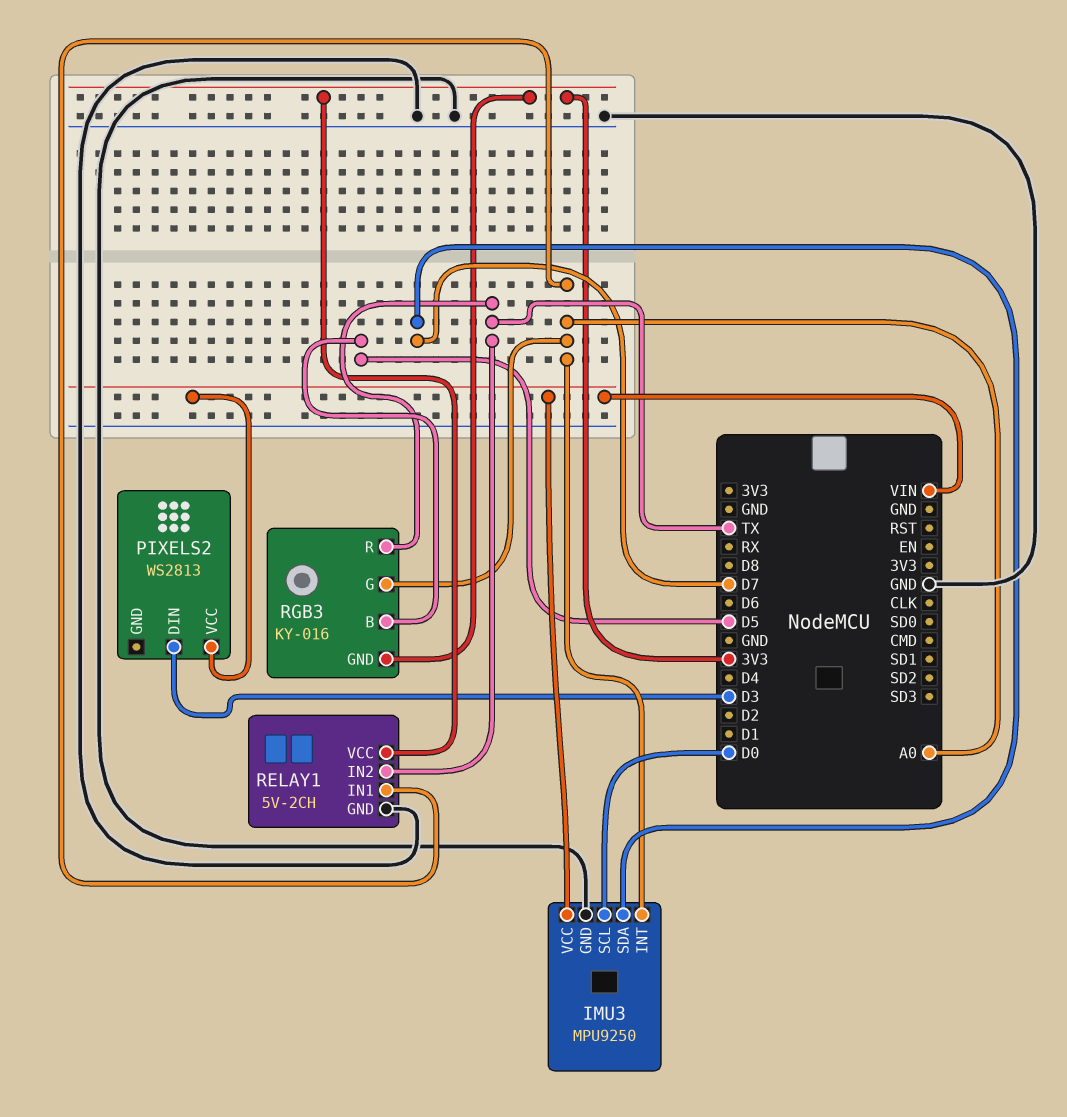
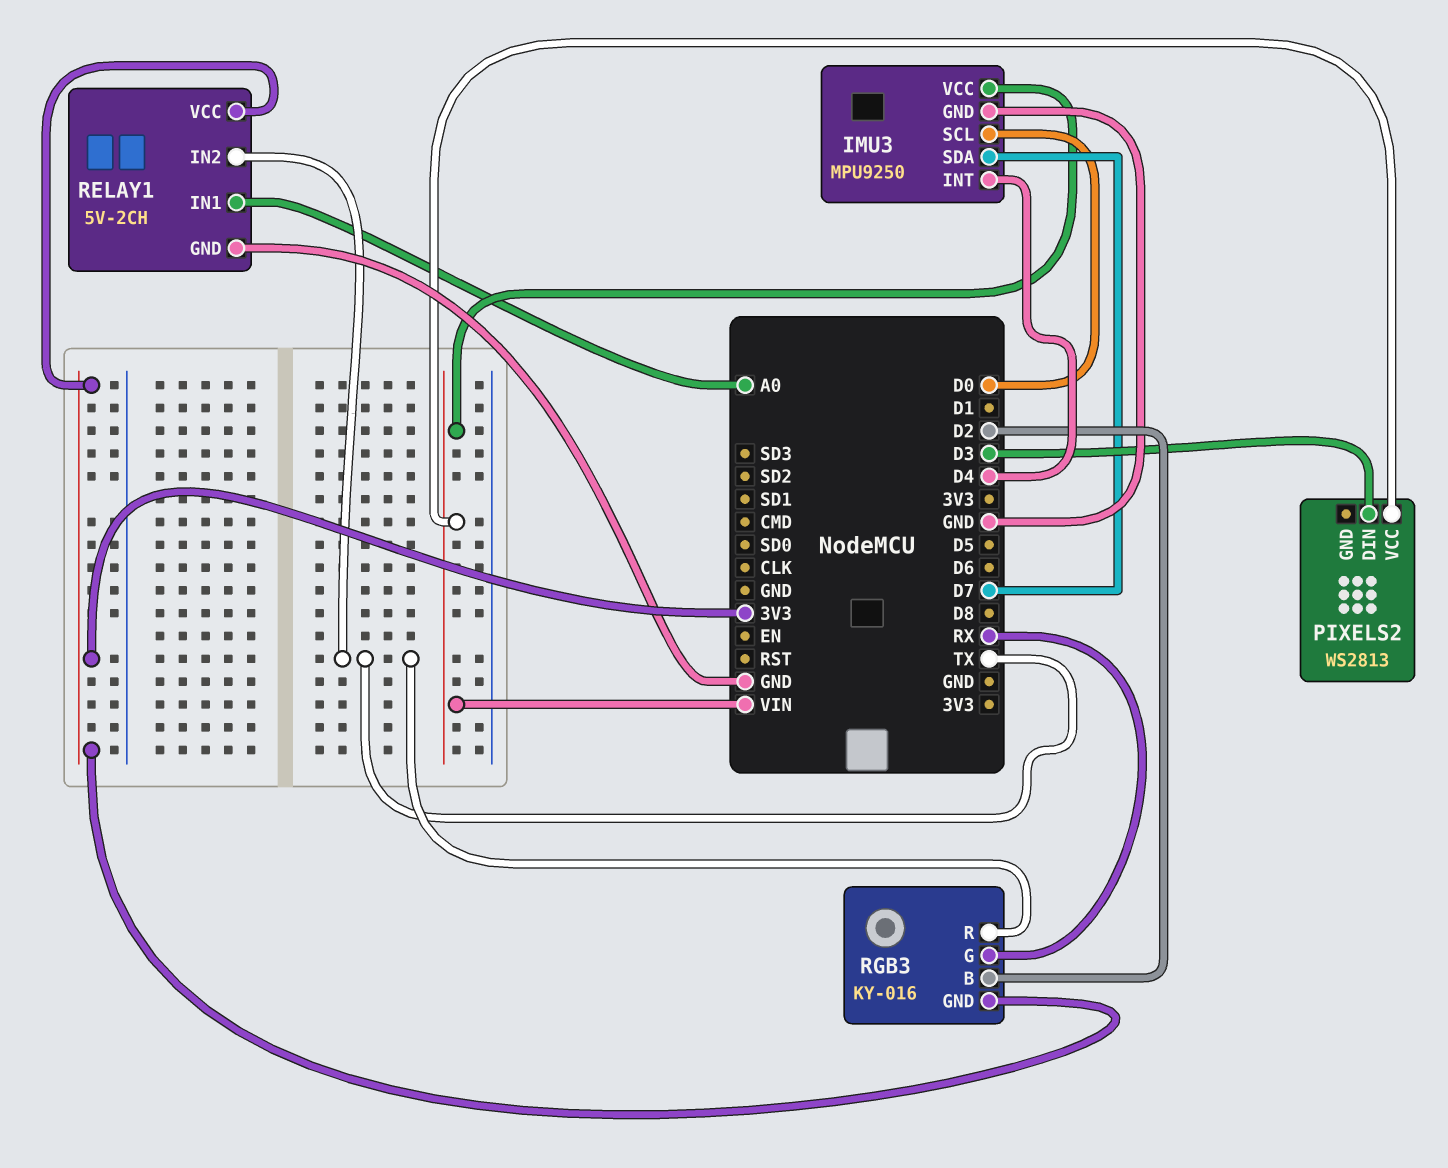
IMU3 pin INT: A0 -> D4
RGB3 pin B: D5 -> D2
RGB3 pin G: A0 -> RX

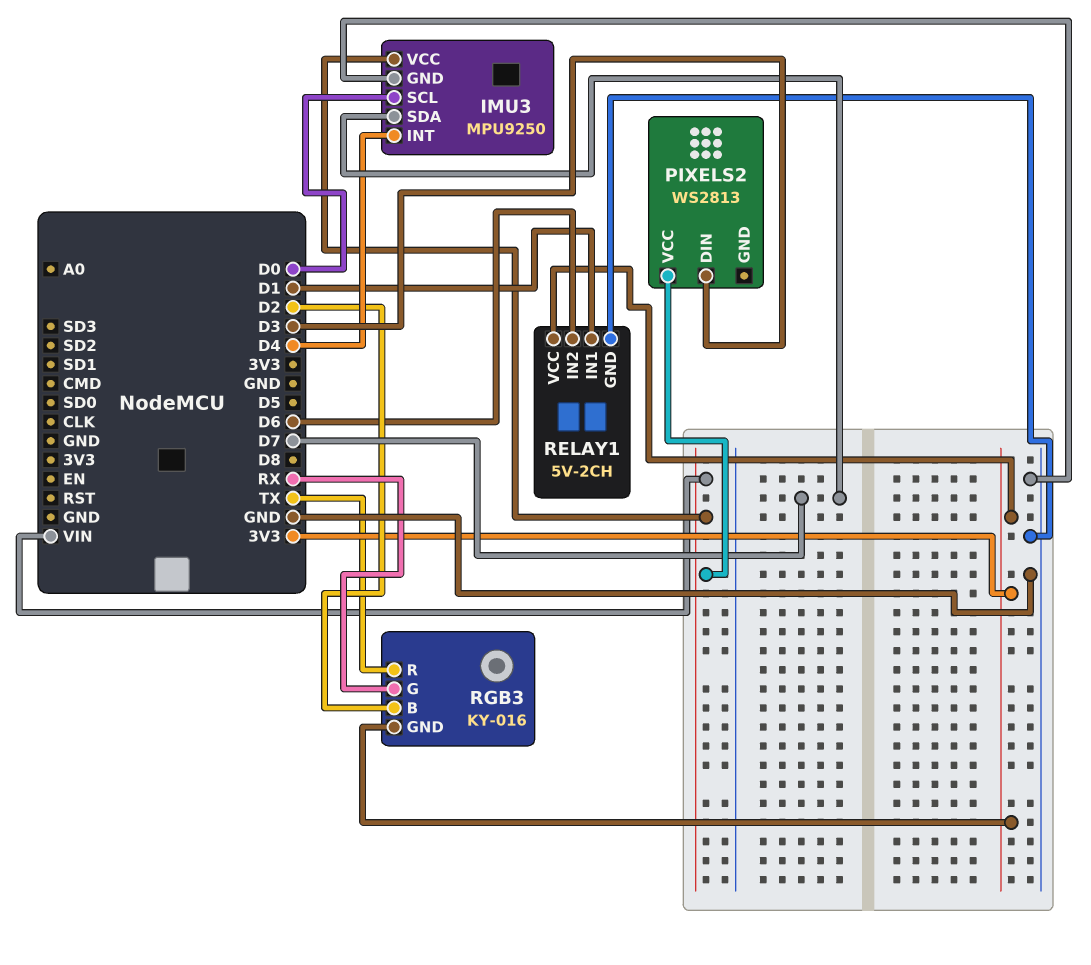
RELAY1 pin IN1: A0 -> D1
RELAY1 pin IN2: TX -> D6

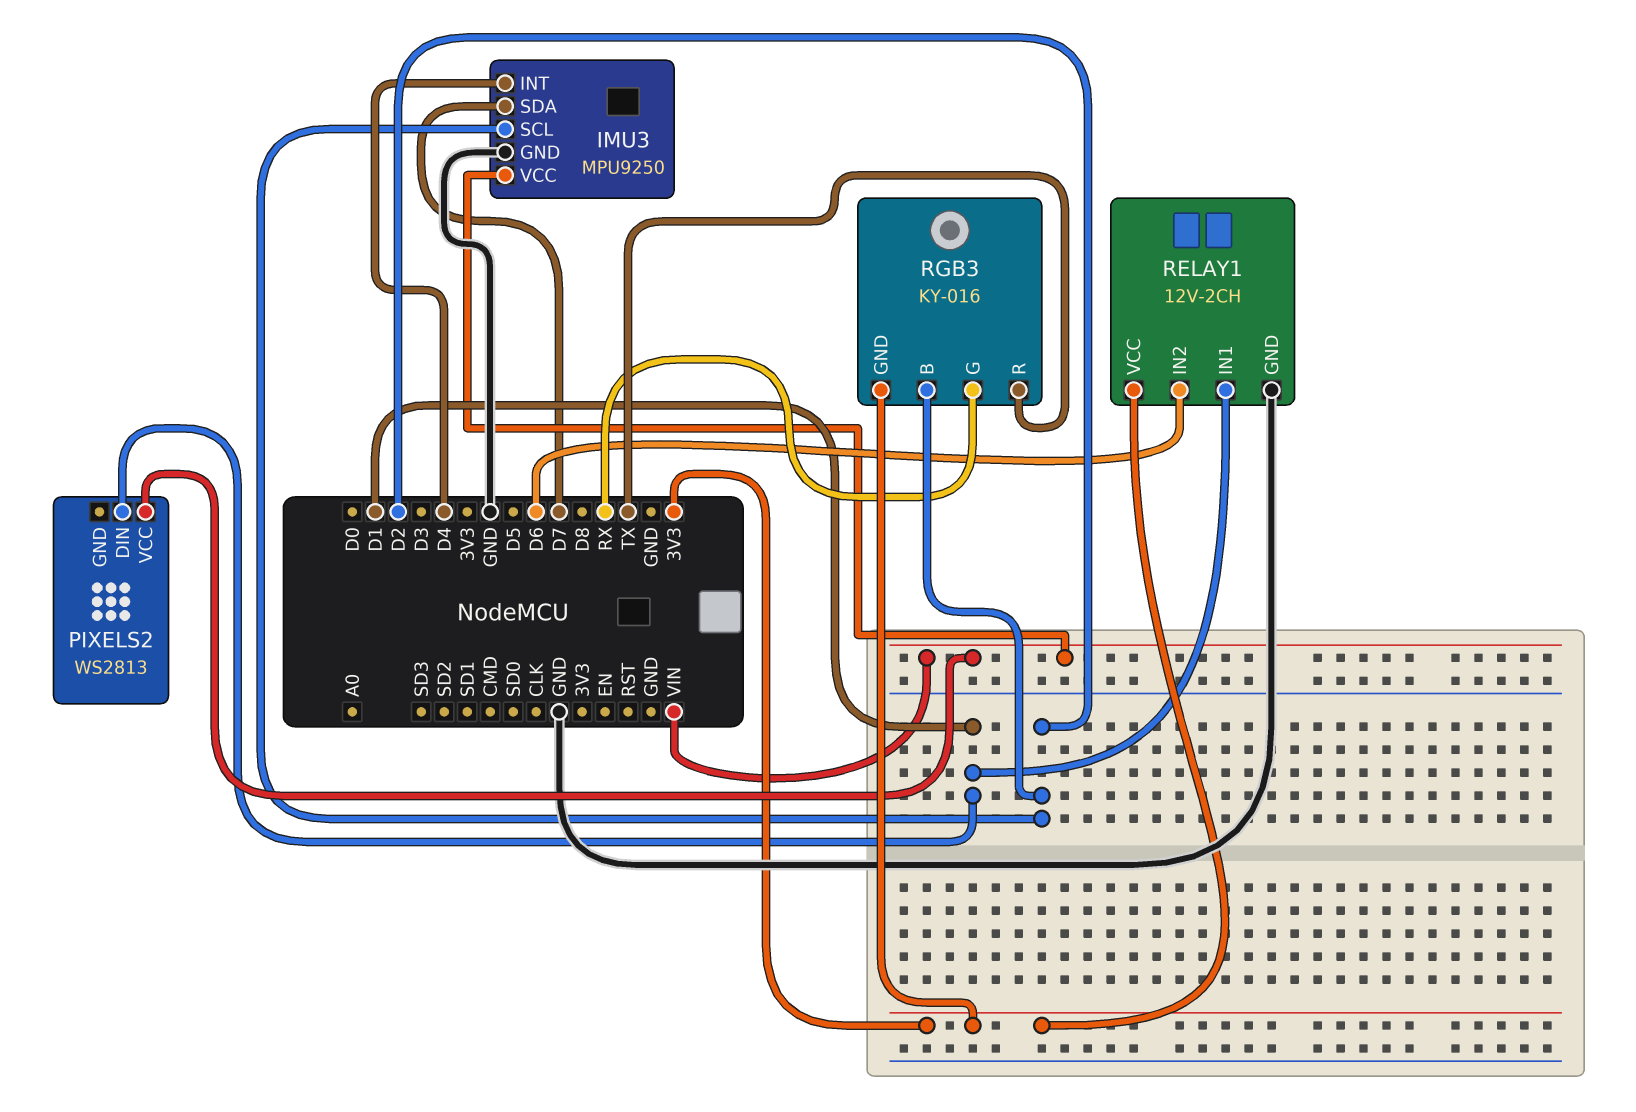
IMU3 pin SCL: D0 -> D2
PIXELS2 pin DIN: D3 -> D1
RELAY1: 5V-2CH -> 12V-2CH

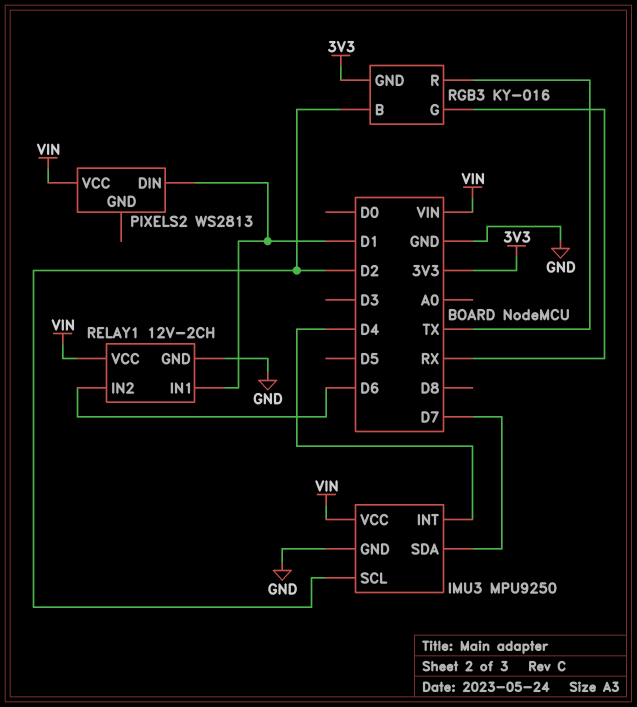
RELAY1 pin VCC: 3V3 -> VIN

